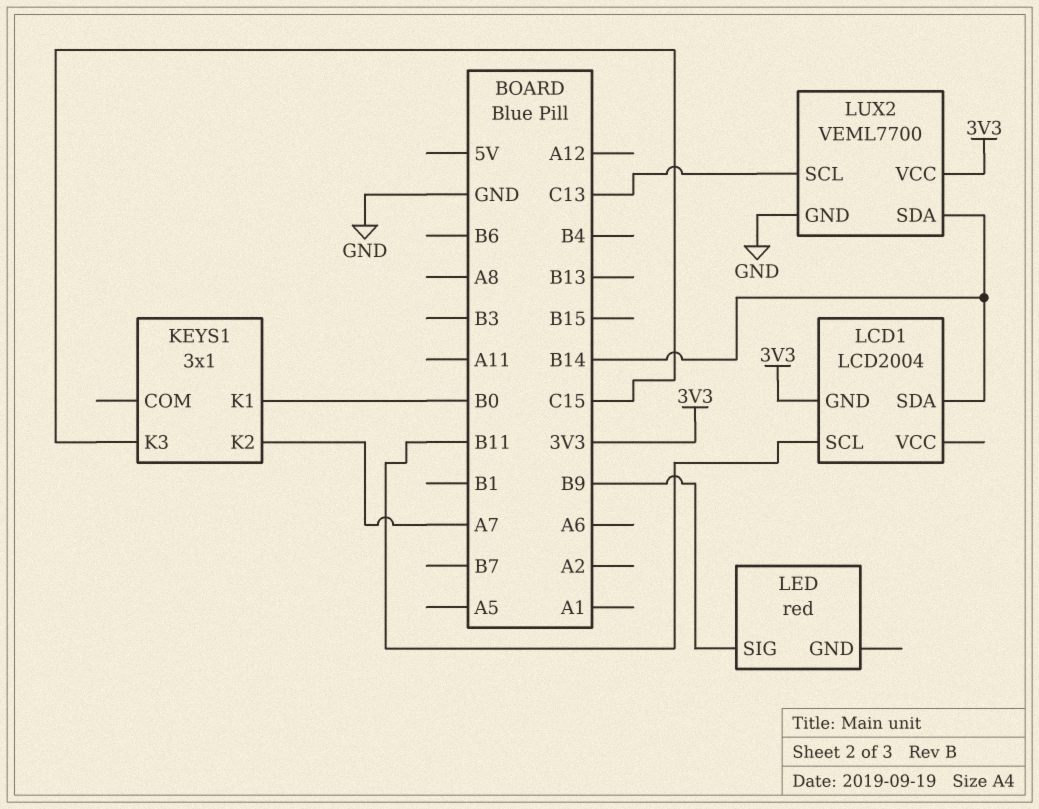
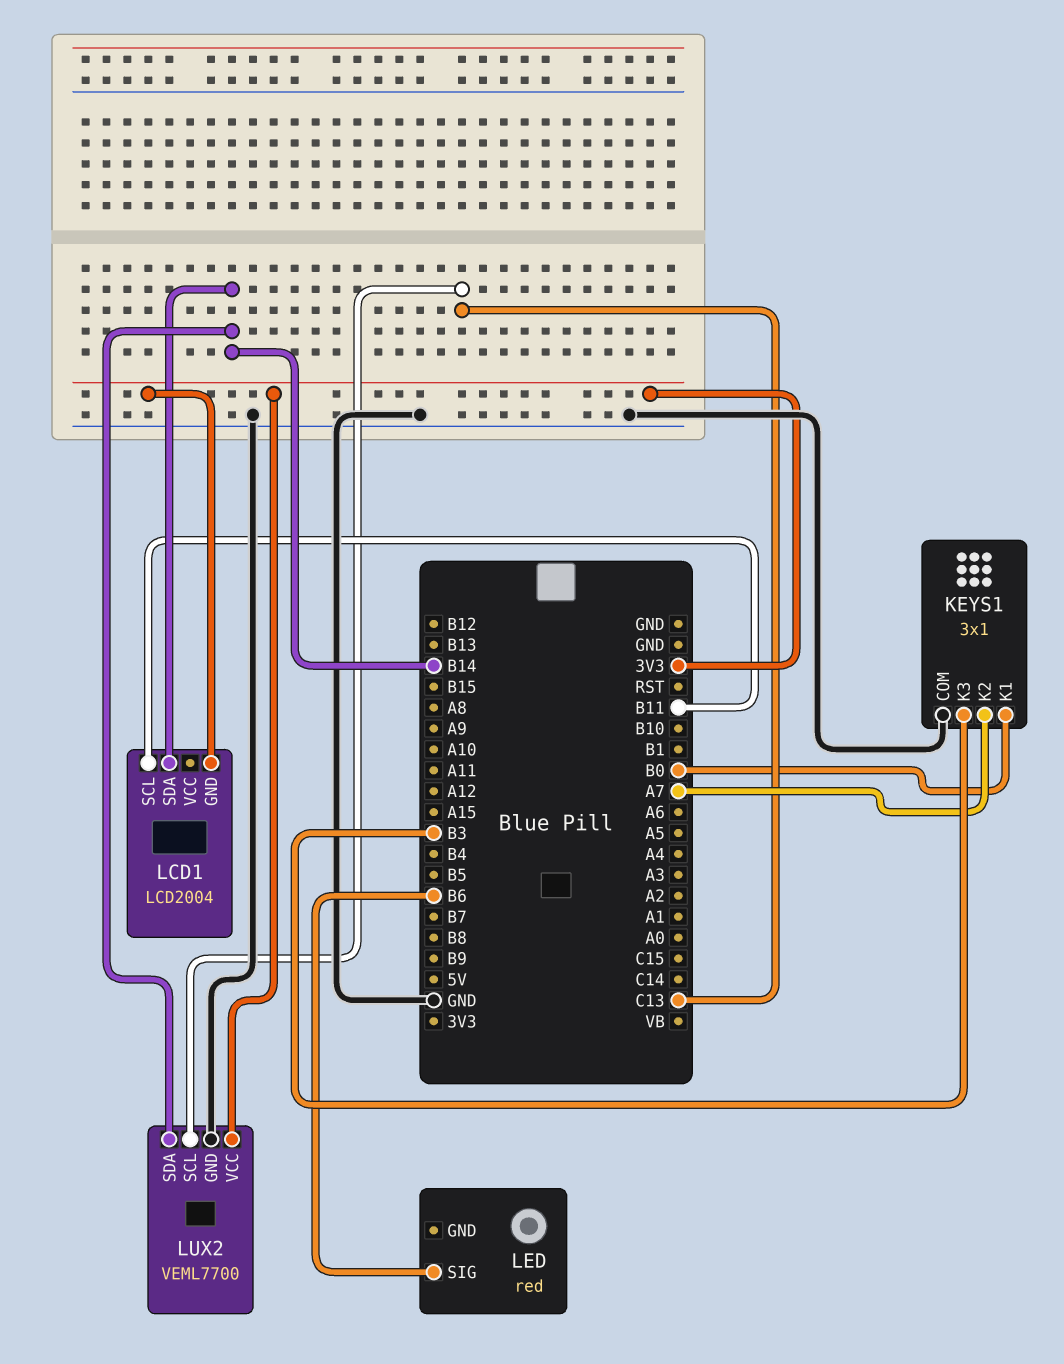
KEYS1 pin COM: none -> GND
KEYS1 pin K3: C15 -> B3
LED pin SIG: B9 -> B6

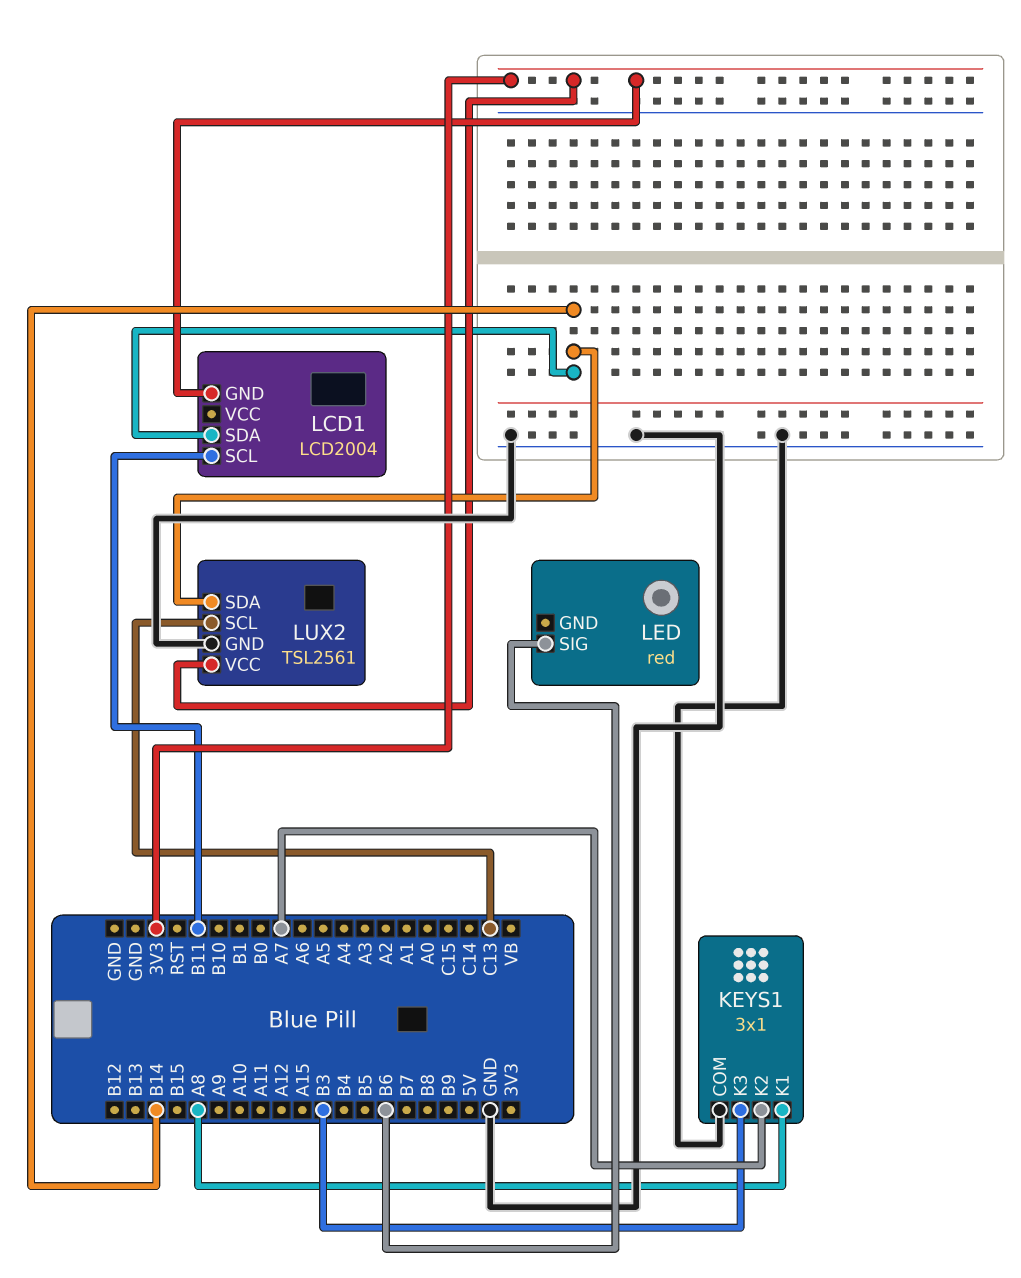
KEYS1 pin K1: B0 -> A8
LUX2: VEML7700 -> TSL2561

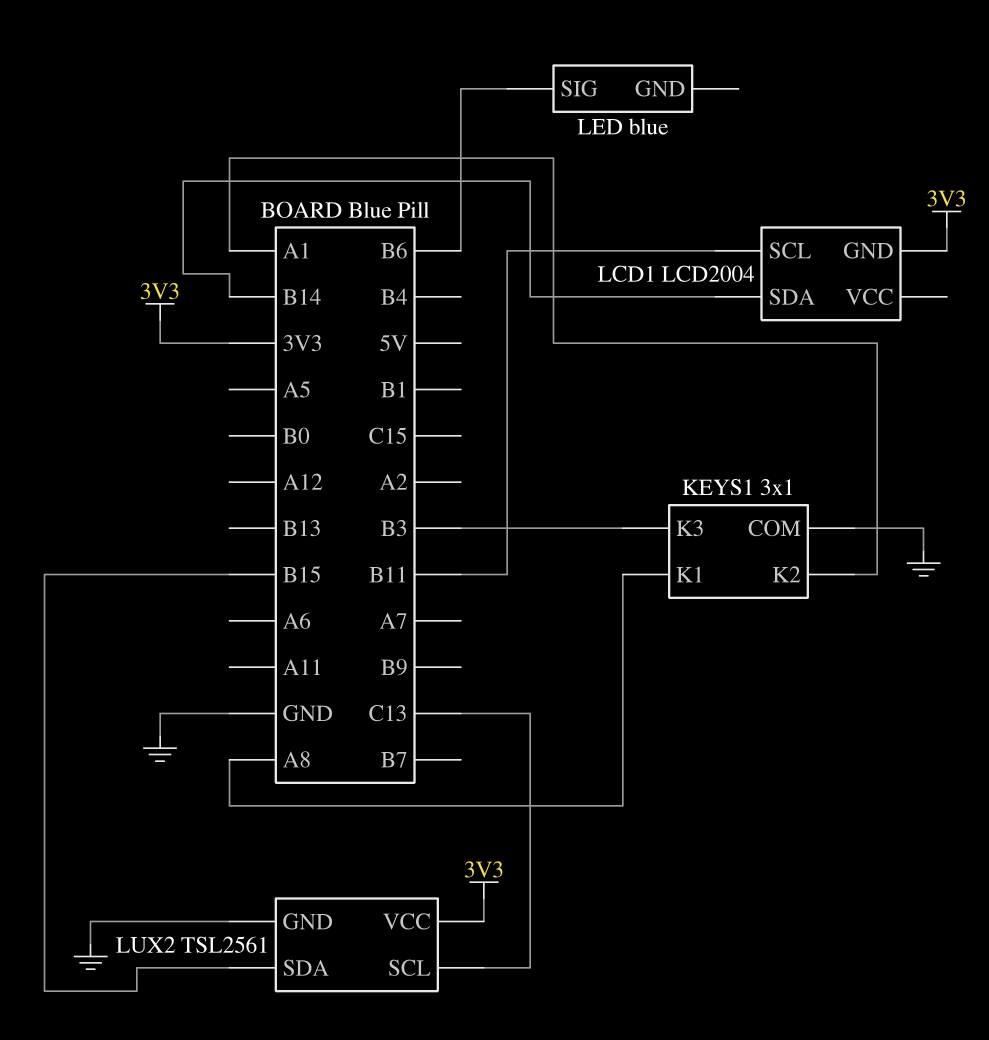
KEYS1 pin K2: A7 -> A1
LED: red -> blue
LUX2 pin SDA: B14 -> B15

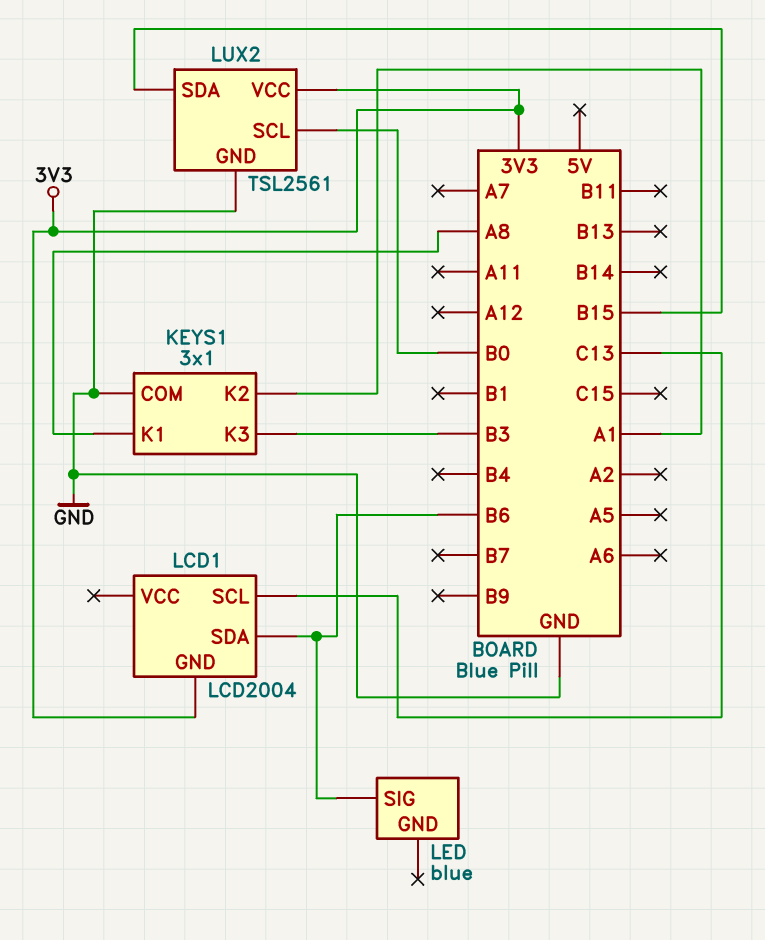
LCD1 pin SCL: B11 -> C13
LCD1 pin SDA: B14 -> B6
LUX2 pin SCL: C13 -> B0

